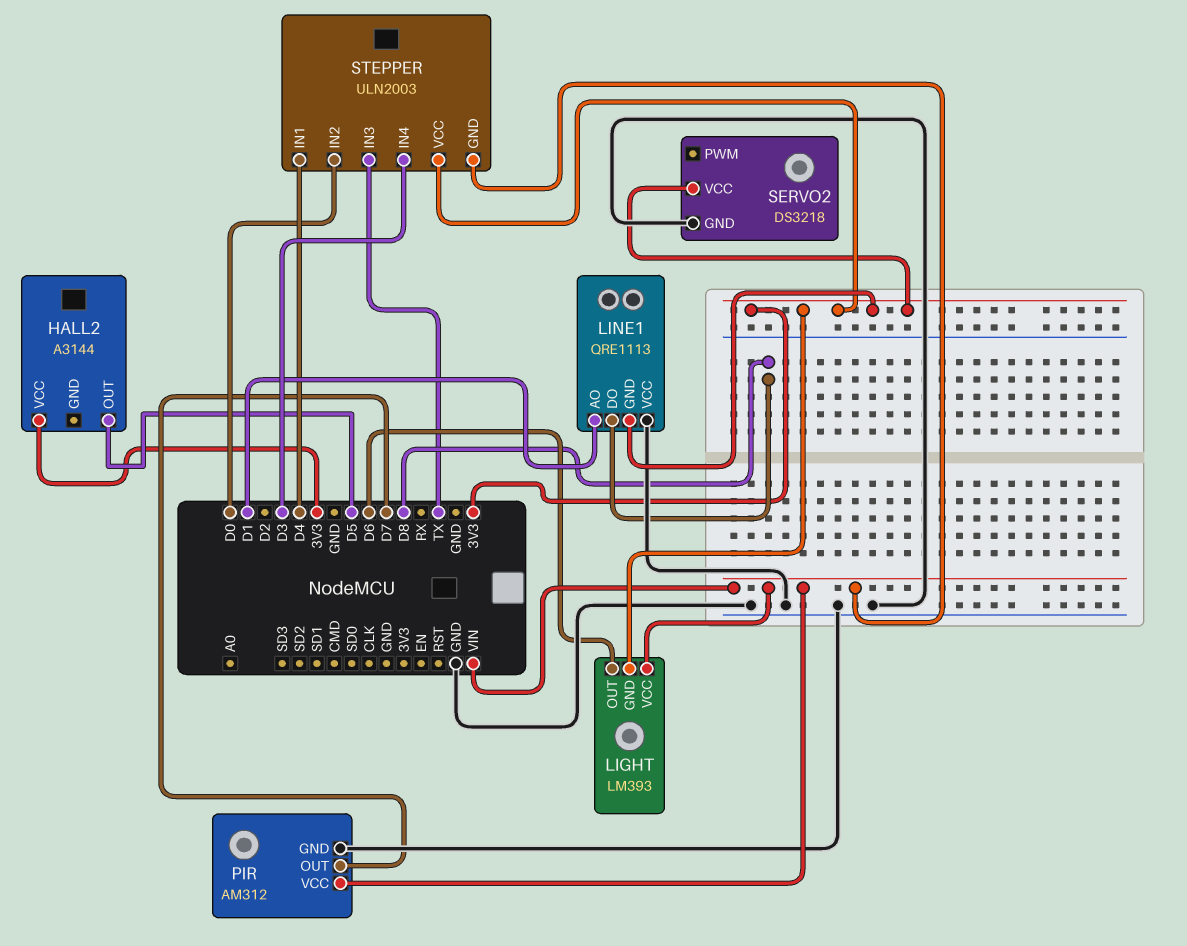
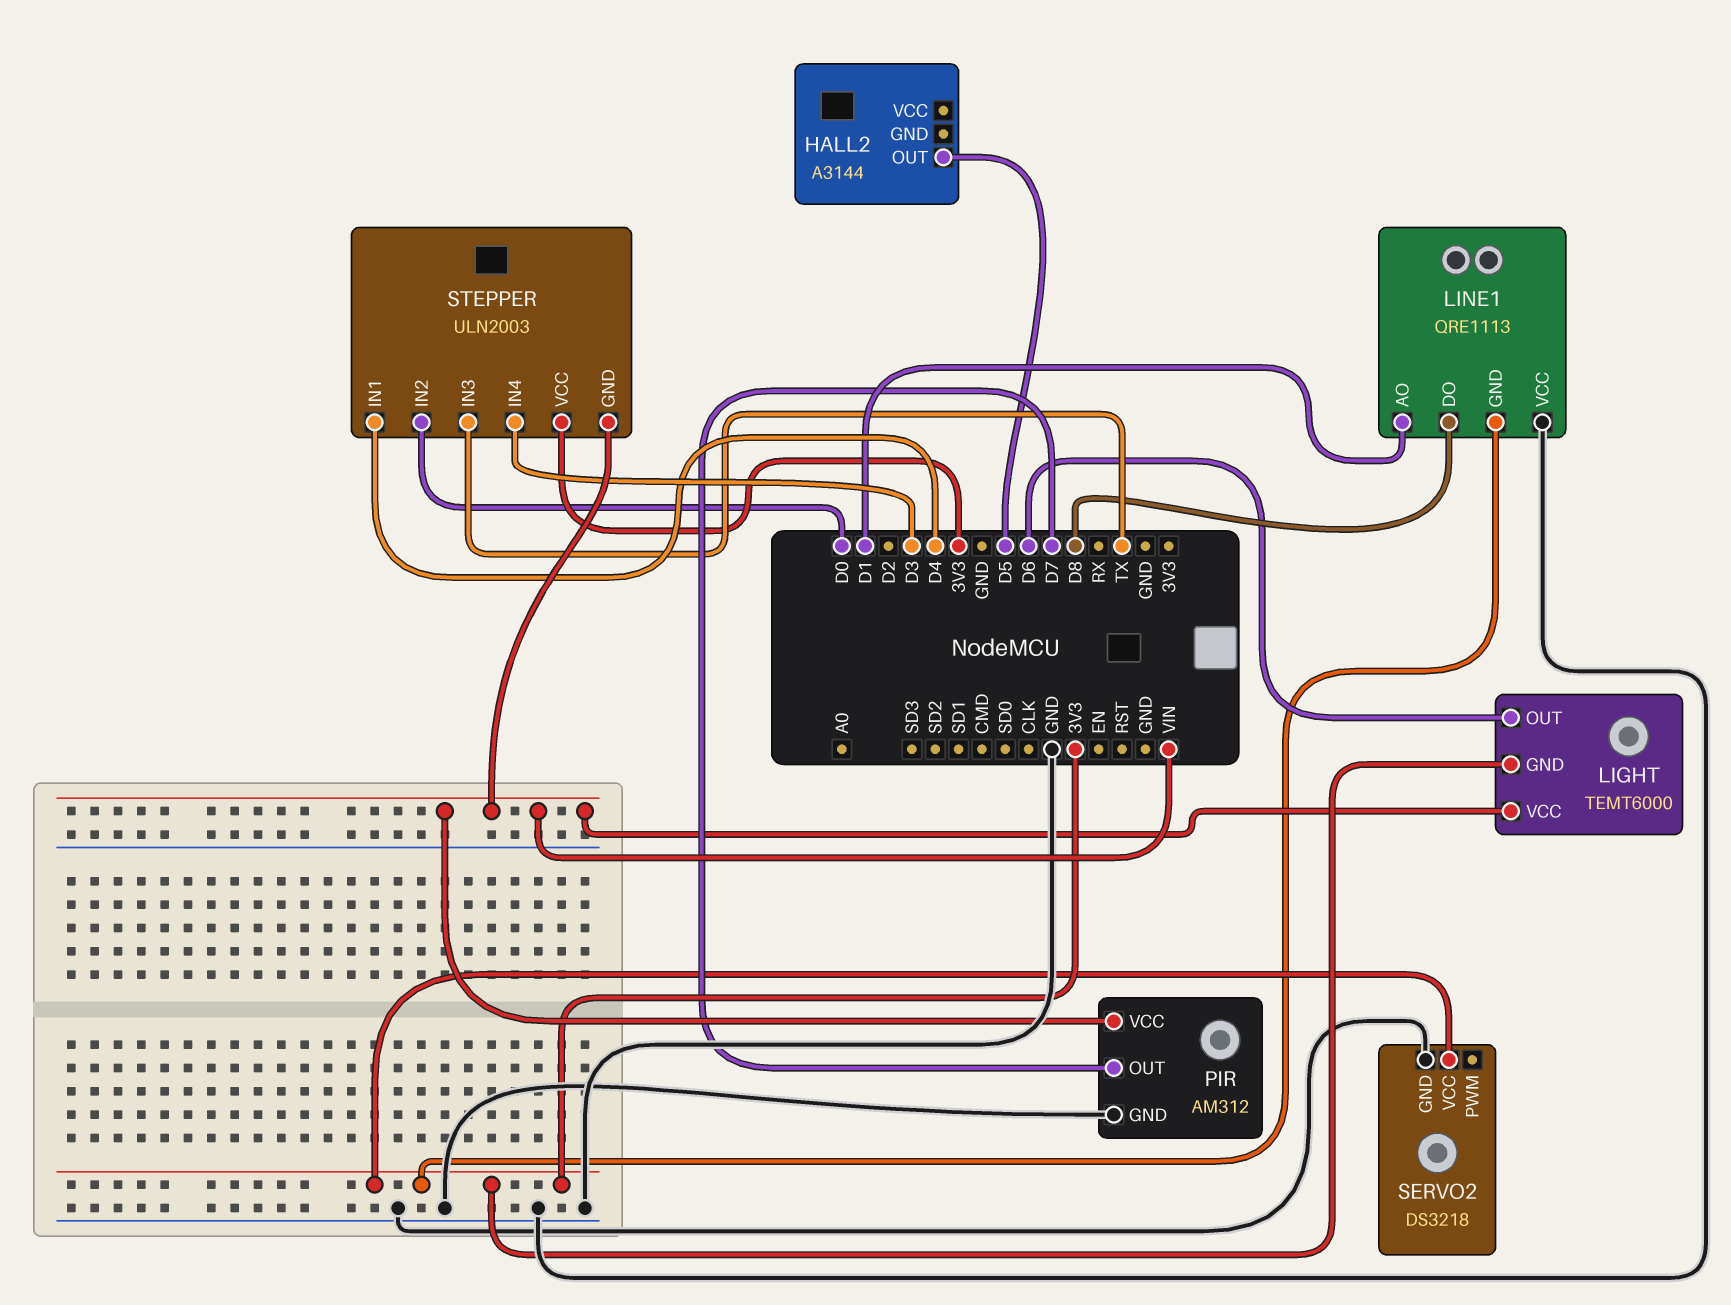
HALL2 pin VCC: 3V3 -> none
LIGHT: LM393 -> TEMT6000

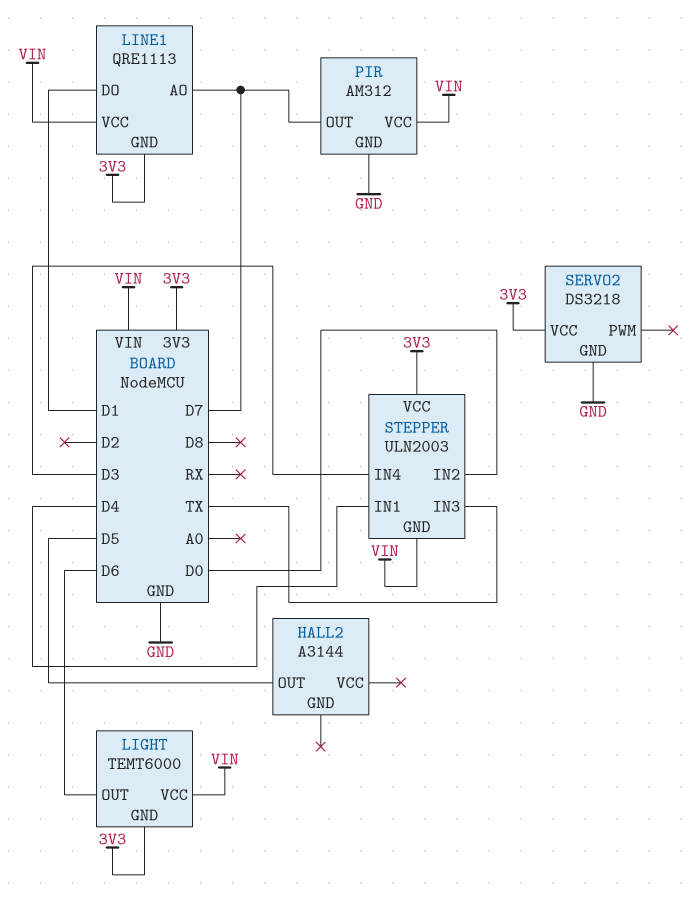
LINE1 pin AO: D1 -> D7
LINE1 pin DO: D8 -> D1
LINE1 pin VCC: GND -> VIN

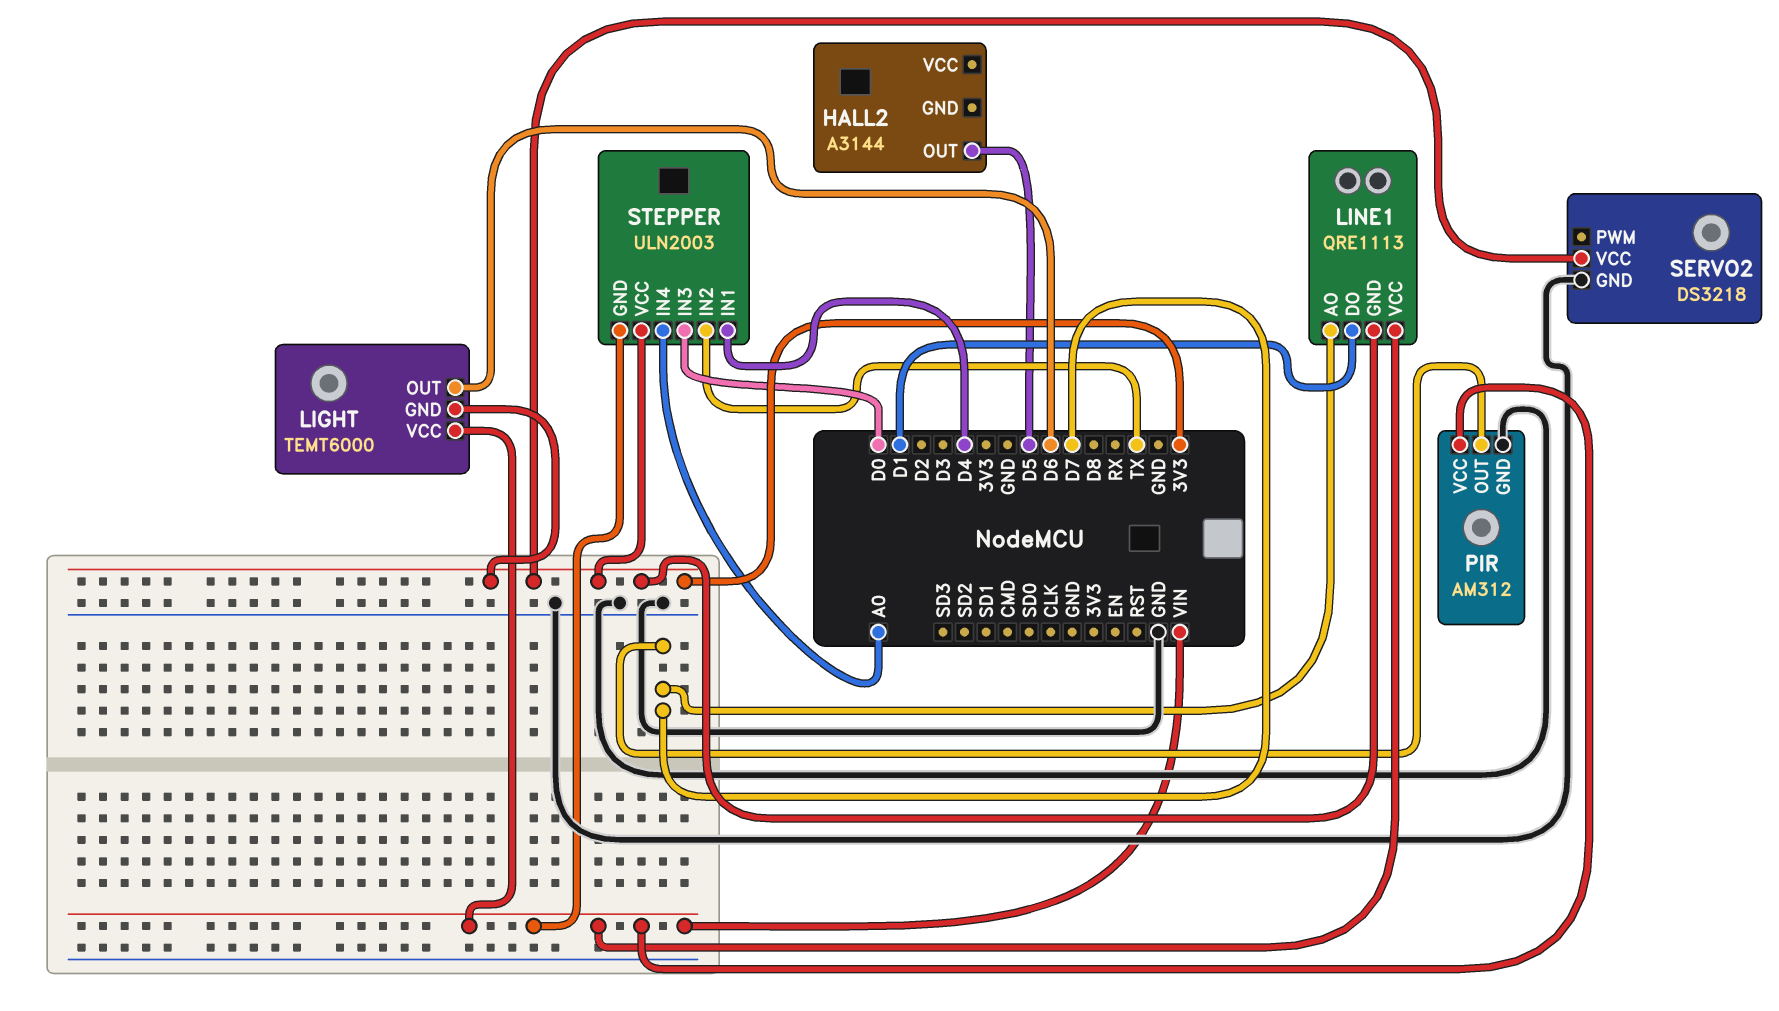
STEPPER pin IN2: D0 -> TX
STEPPER pin IN3: TX -> D0
STEPPER pin IN4: D3 -> A0

